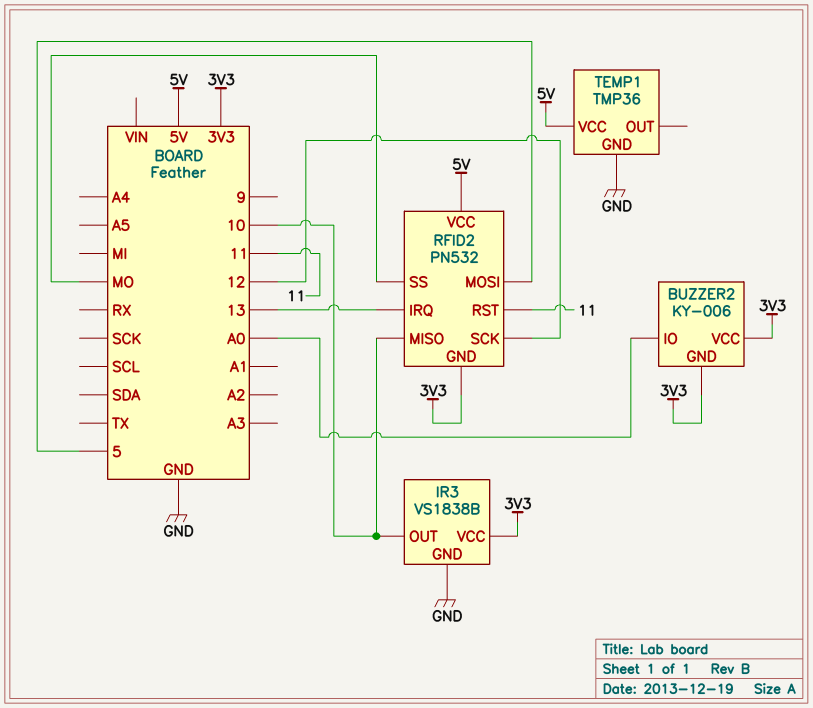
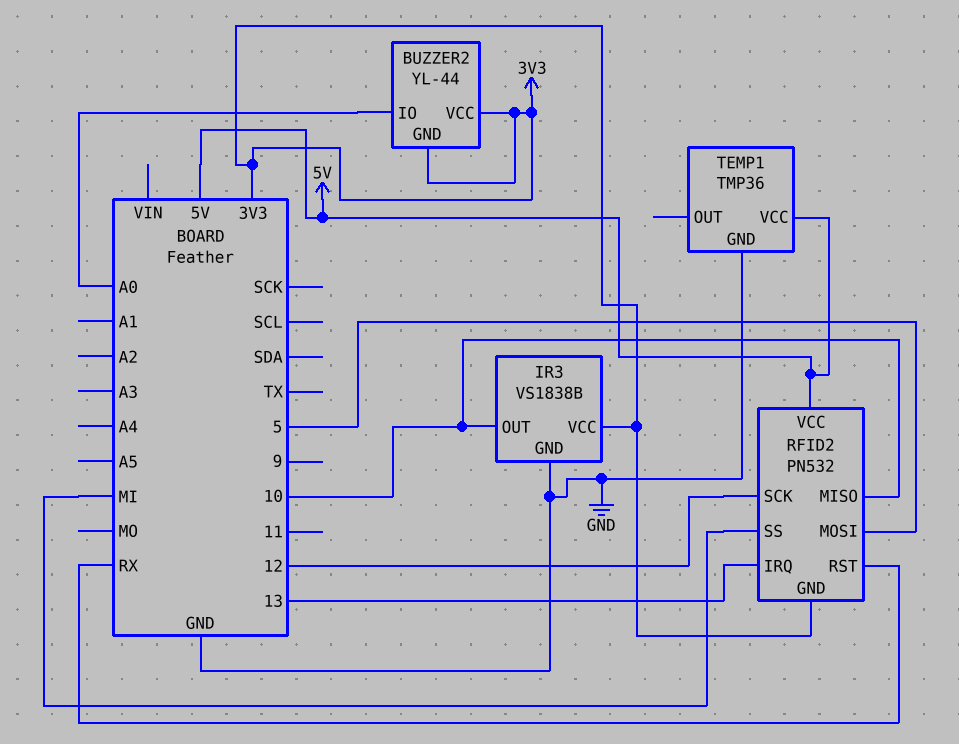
BUZZER2: KY-006 -> YL-44
RFID2 pin RST: 11 -> RX
RFID2 pin SS: MO -> MI

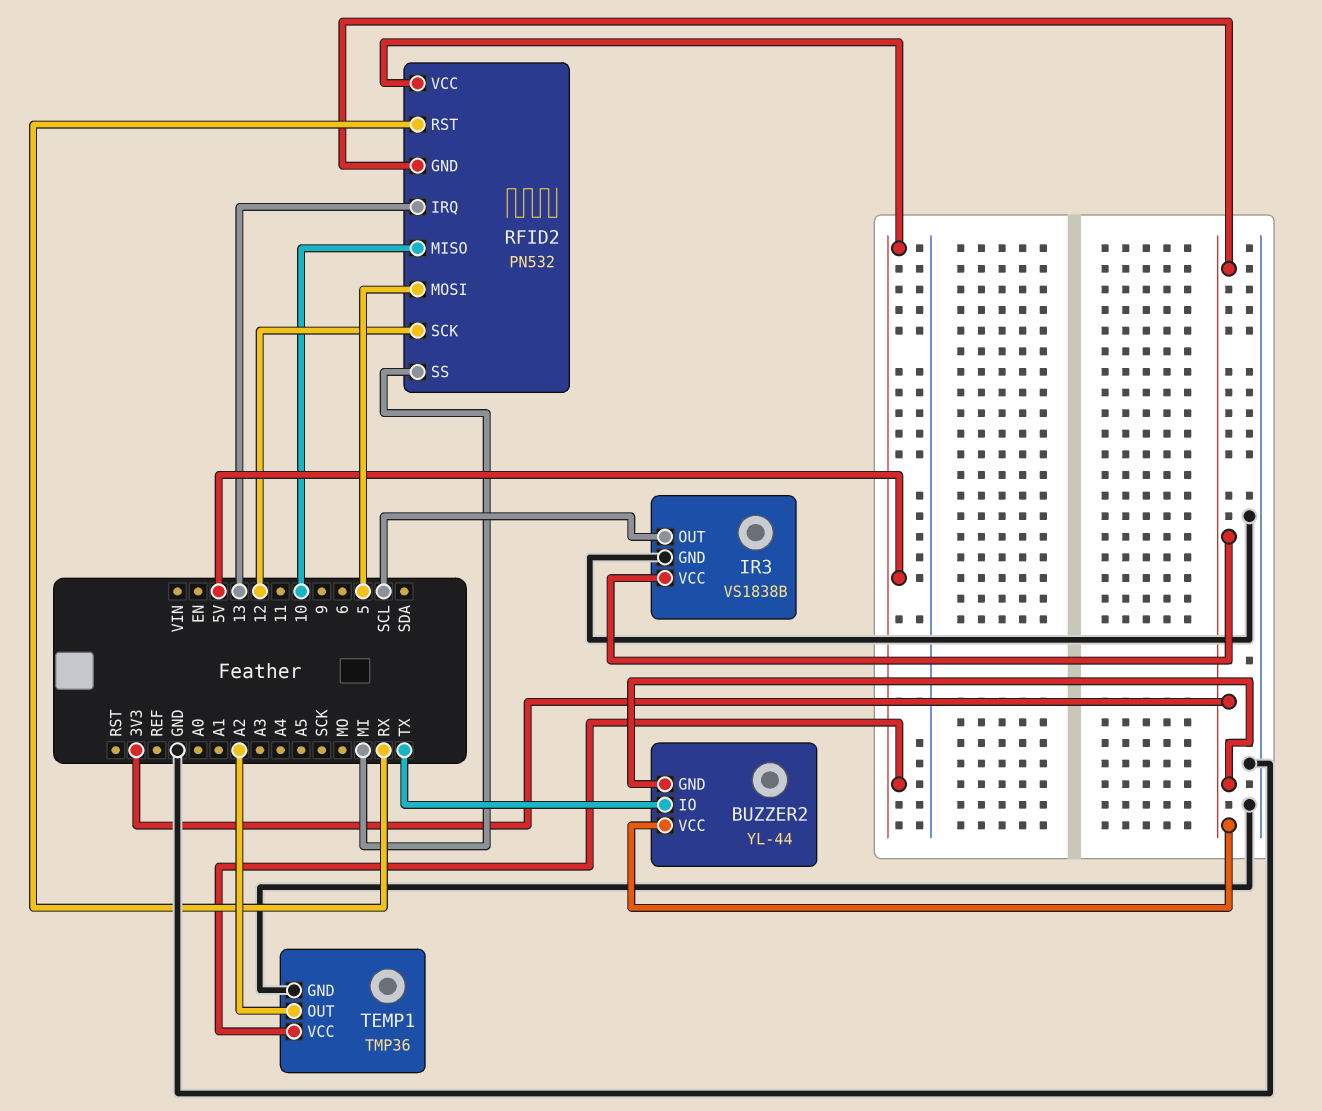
BUZZER2 pin IO: A0 -> TX
IR3 pin OUT: 10 -> SCL
TEMP1 pin OUT: none -> A2

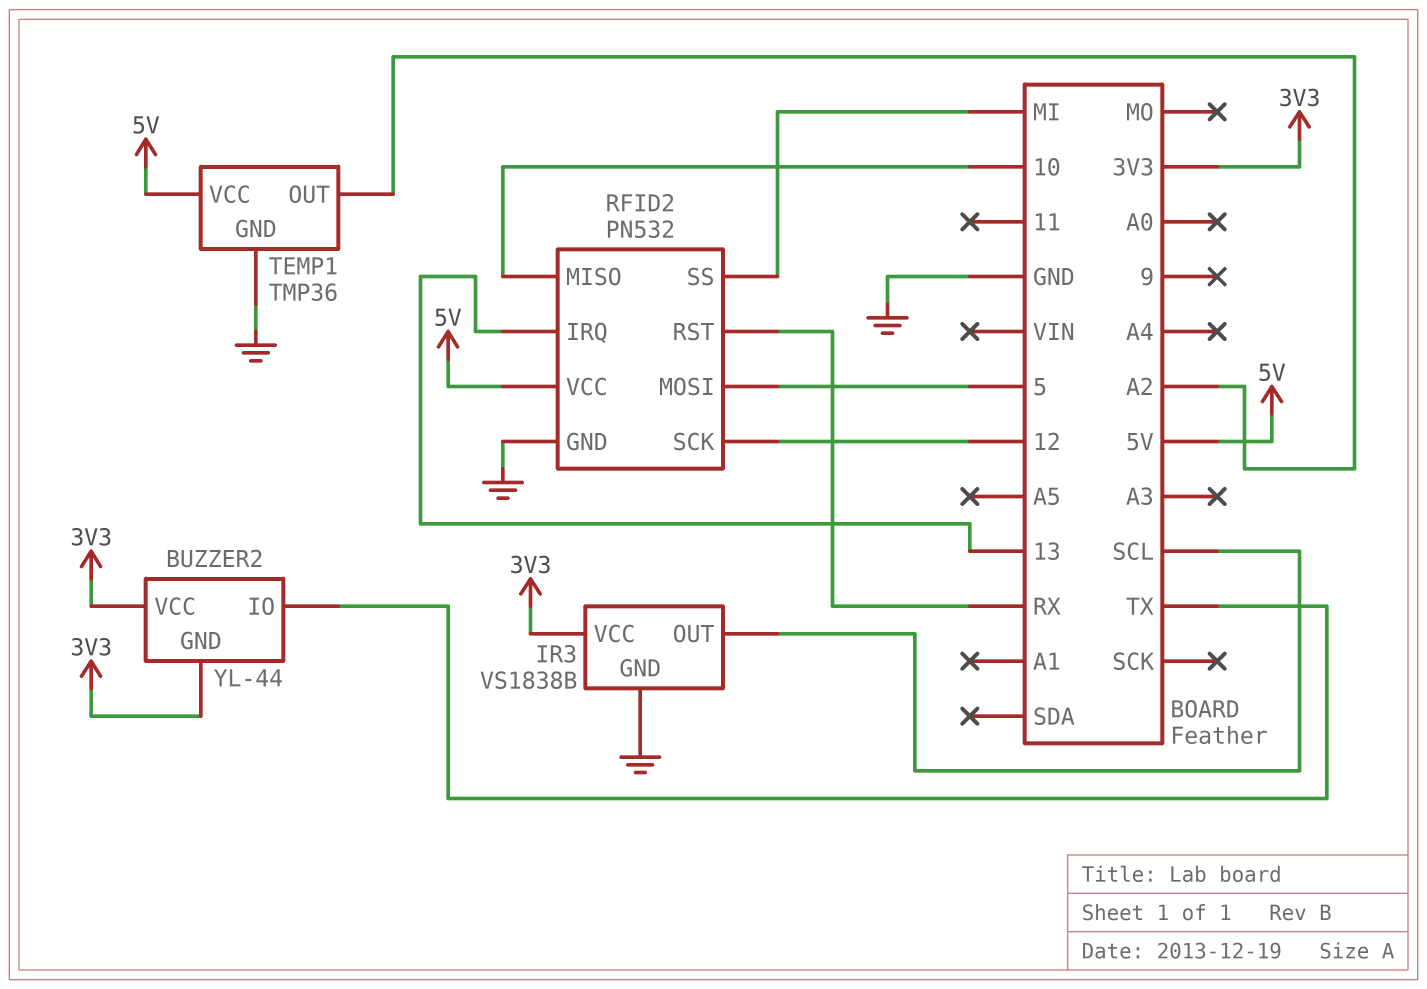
RFID2 pin GND: 3V3 -> GND

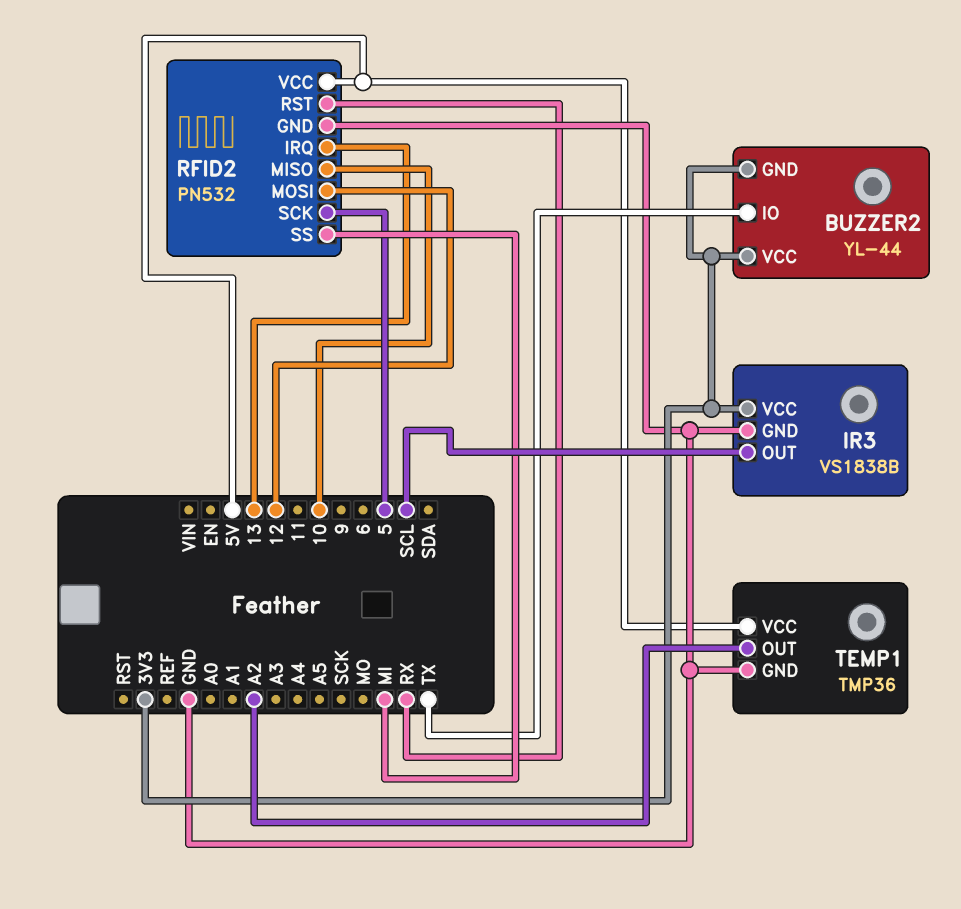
RFID2 pin MOSI: 5 -> 12
RFID2 pin SCK: 12 -> 5

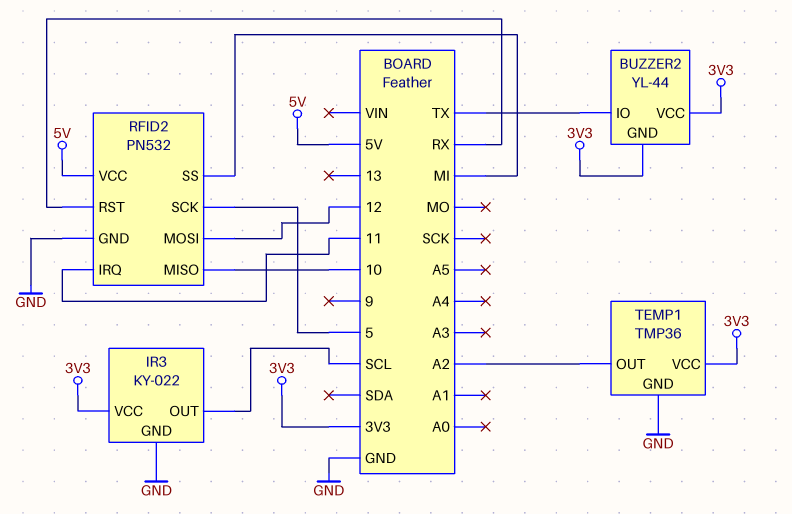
IR3: VS1838B -> KY-022
RFID2 pin IRQ: 13 -> 11
TEMP1 pin VCC: 5V -> 3V3

